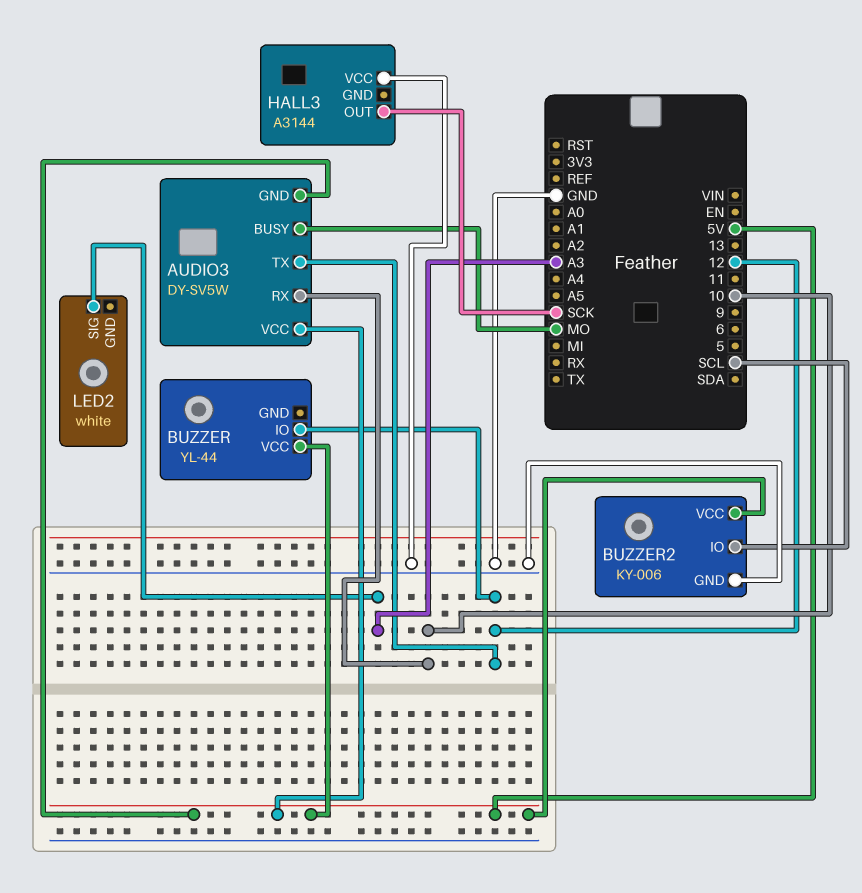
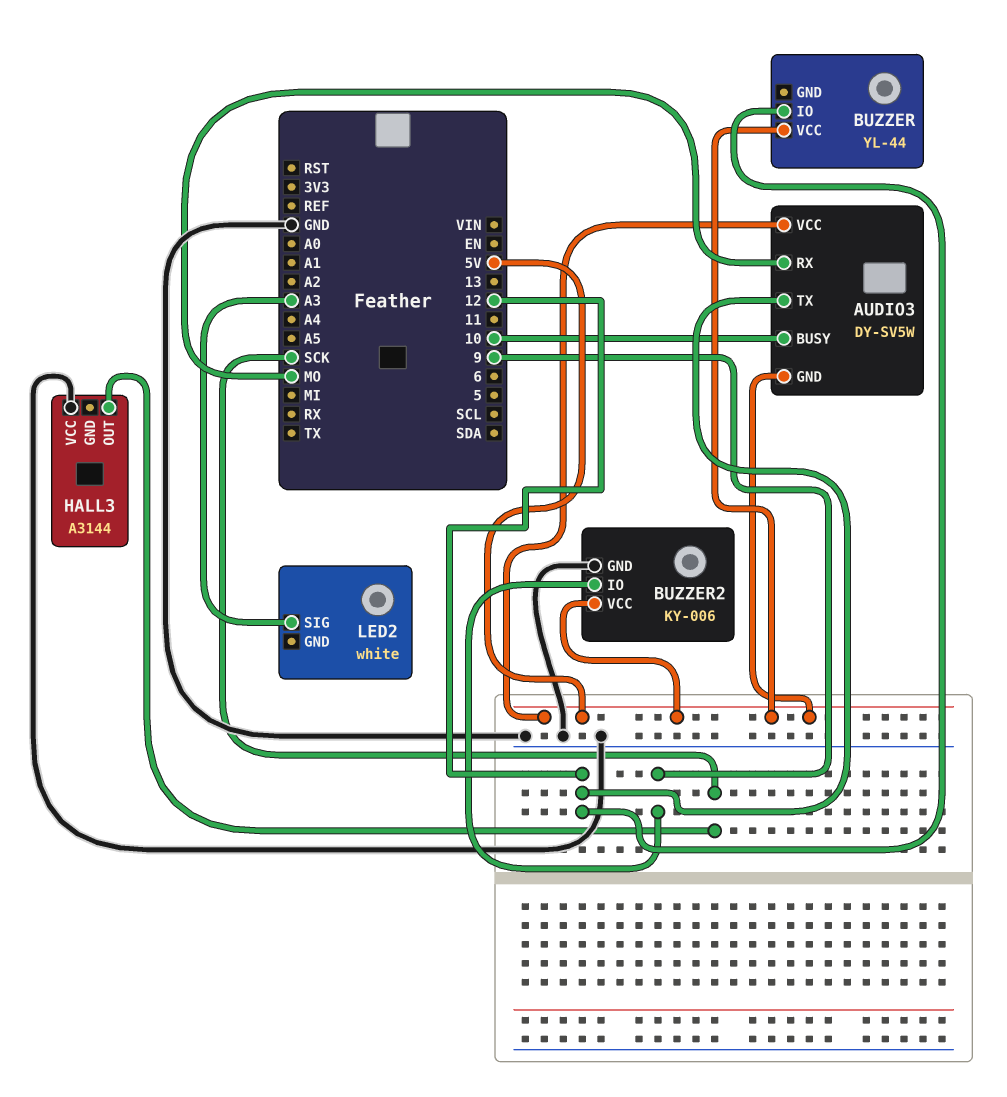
AUDIO3 pin BUSY: MO -> 10
AUDIO3 pin RX: 10 -> MO
BUZZER2 pin IO: SCL -> 9

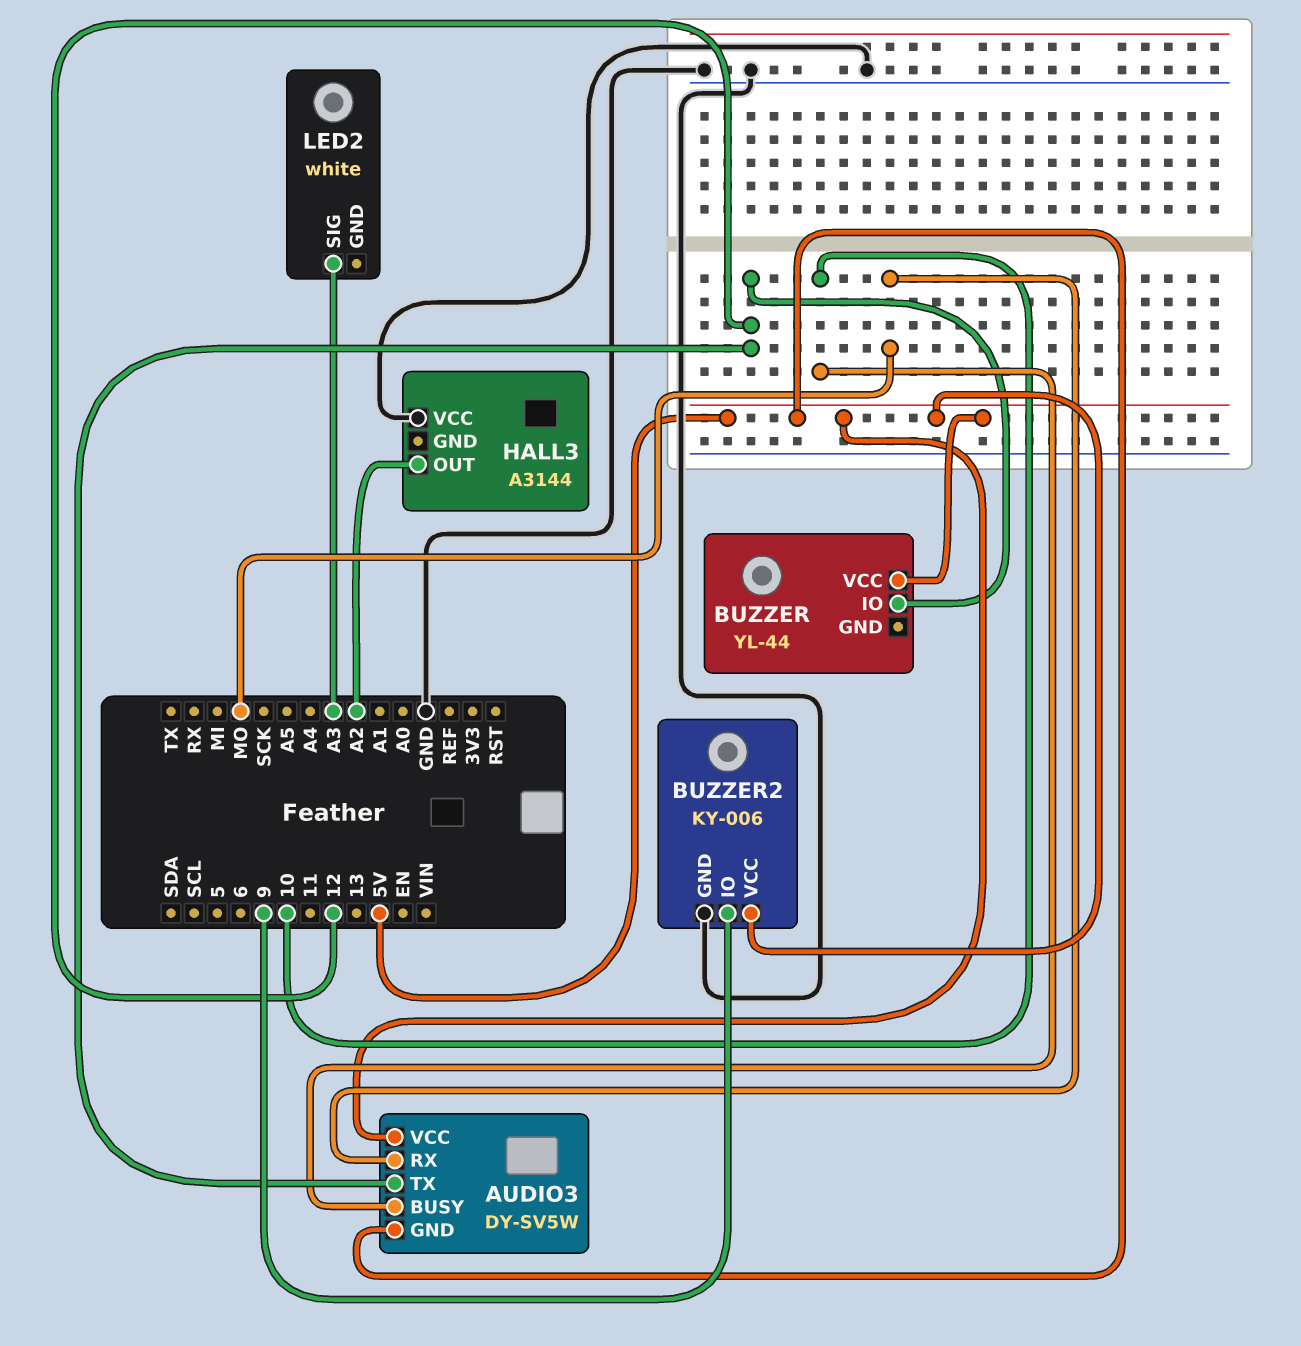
HALL3 pin OUT: SCK -> A2

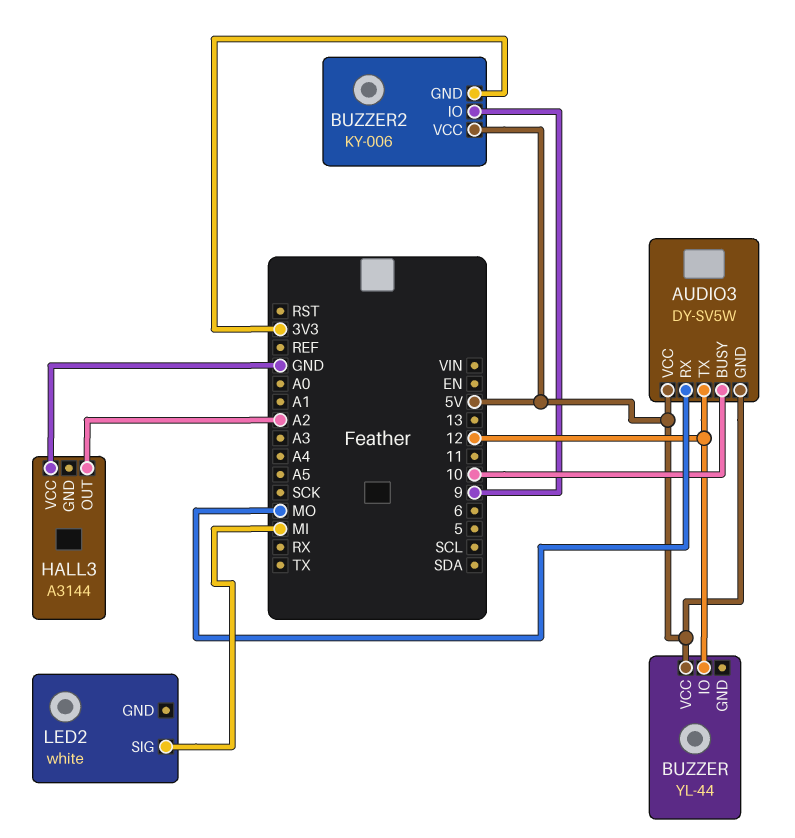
BUZZER2 pin GND: GND -> 3V3
LED2 pin SIG: A3 -> MI

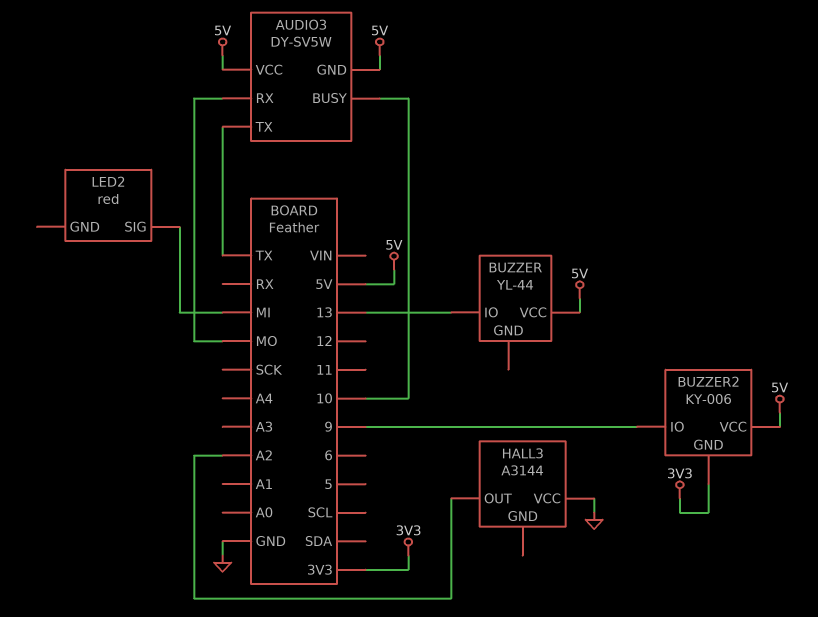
AUDIO3 pin TX: 12 -> TX
BUZZER pin IO: 12 -> 13
LED2: white -> red

